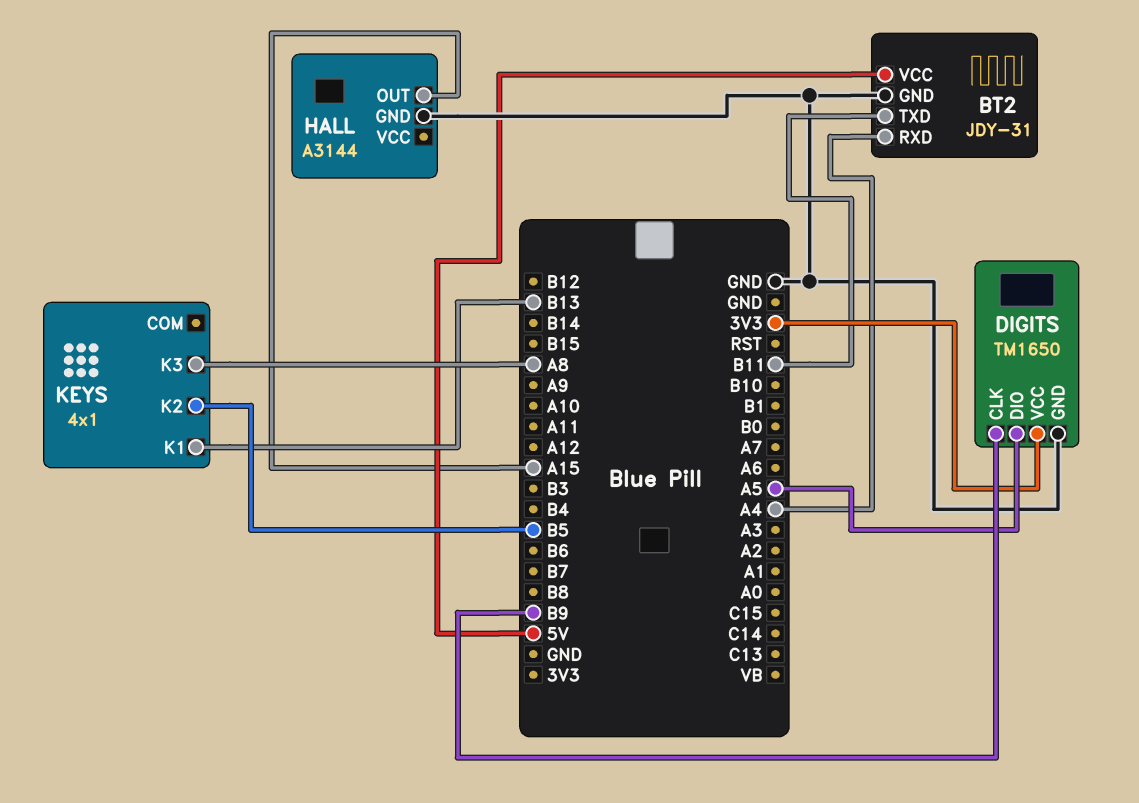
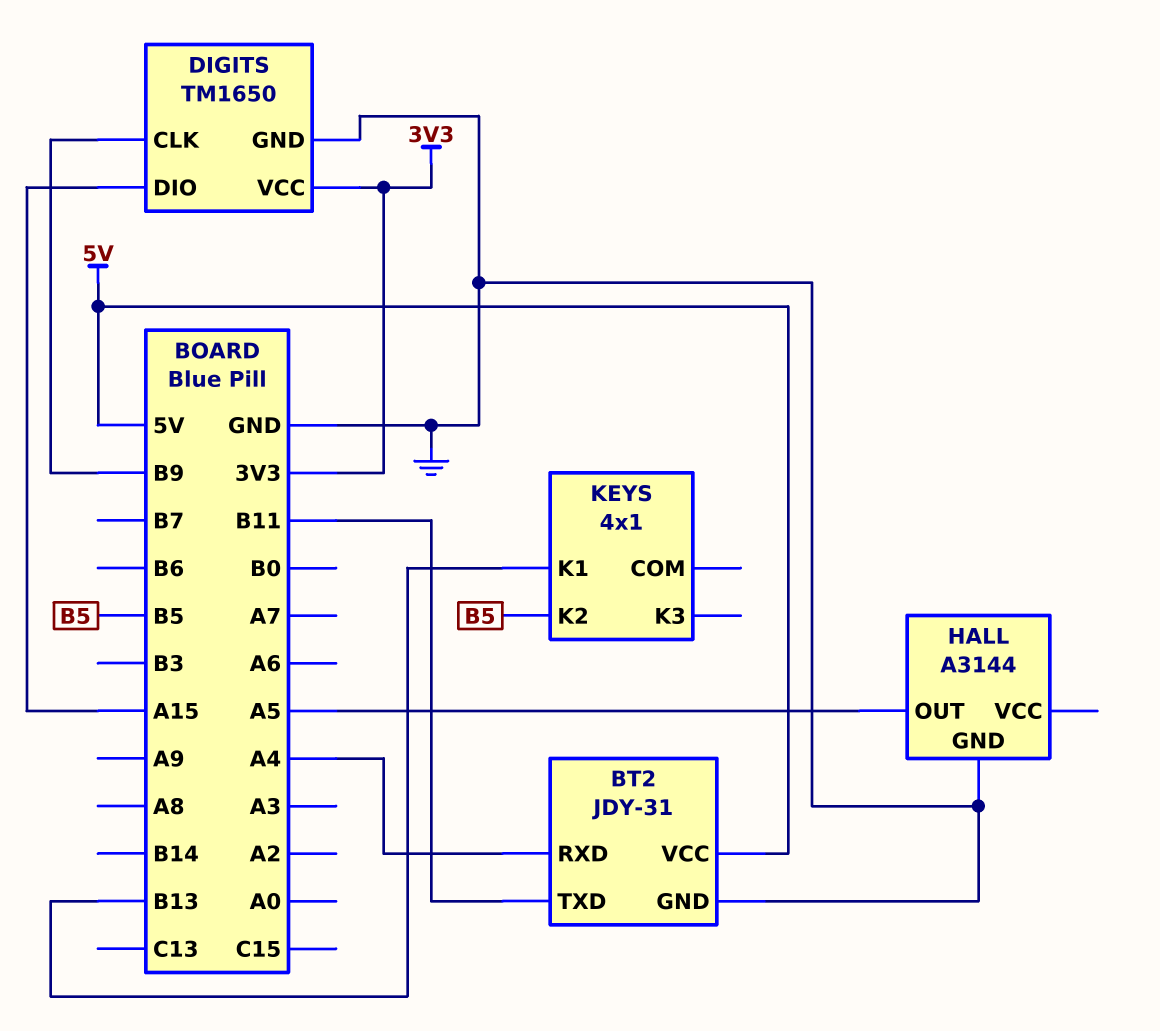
DIGITS pin DIO: A5 -> A15
HALL pin OUT: A15 -> A5
KEYS pin K3: A8 -> none

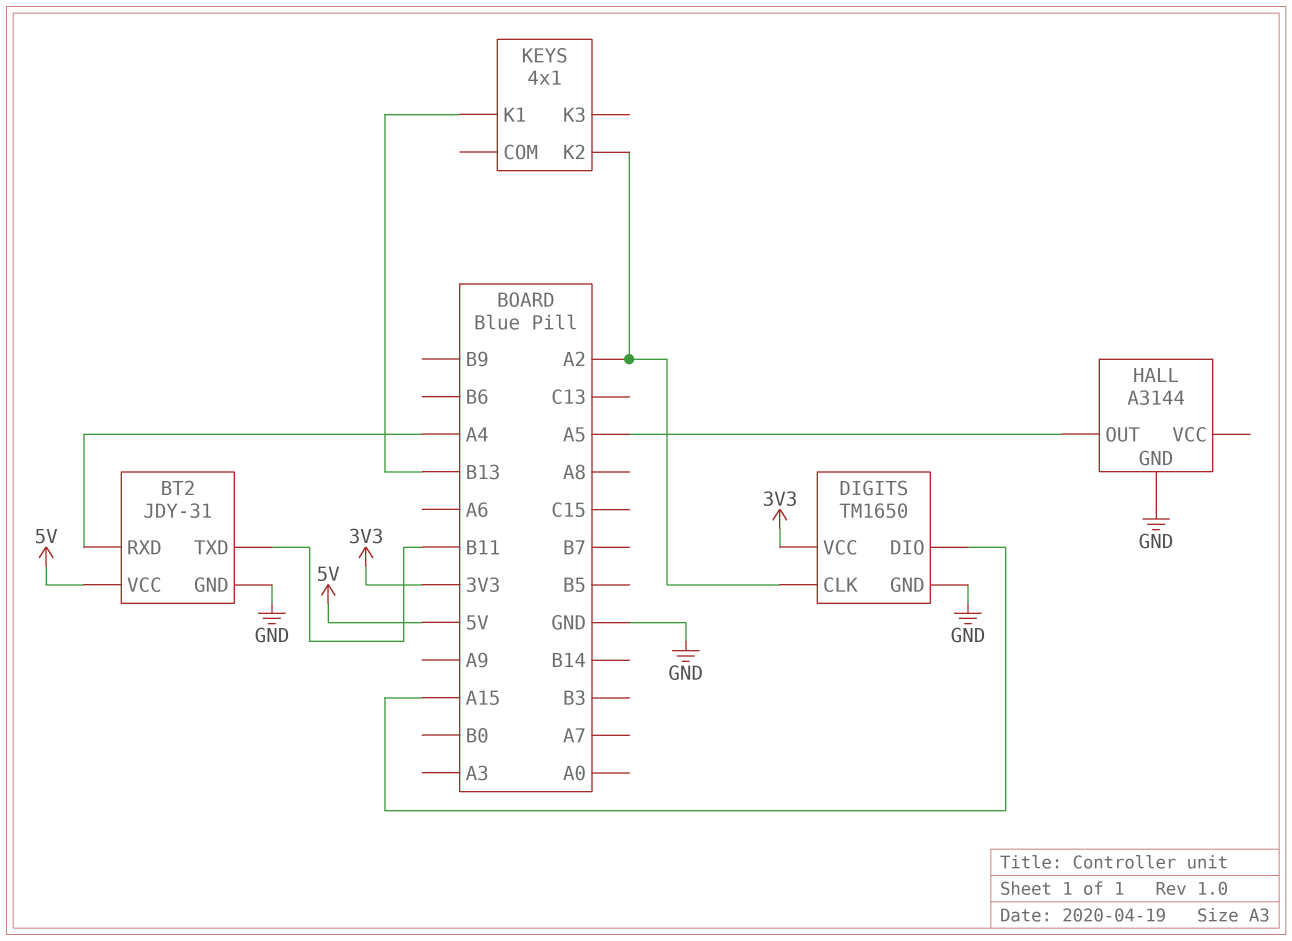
DIGITS pin CLK: B9 -> A2
KEYS pin K2: B5 -> A2

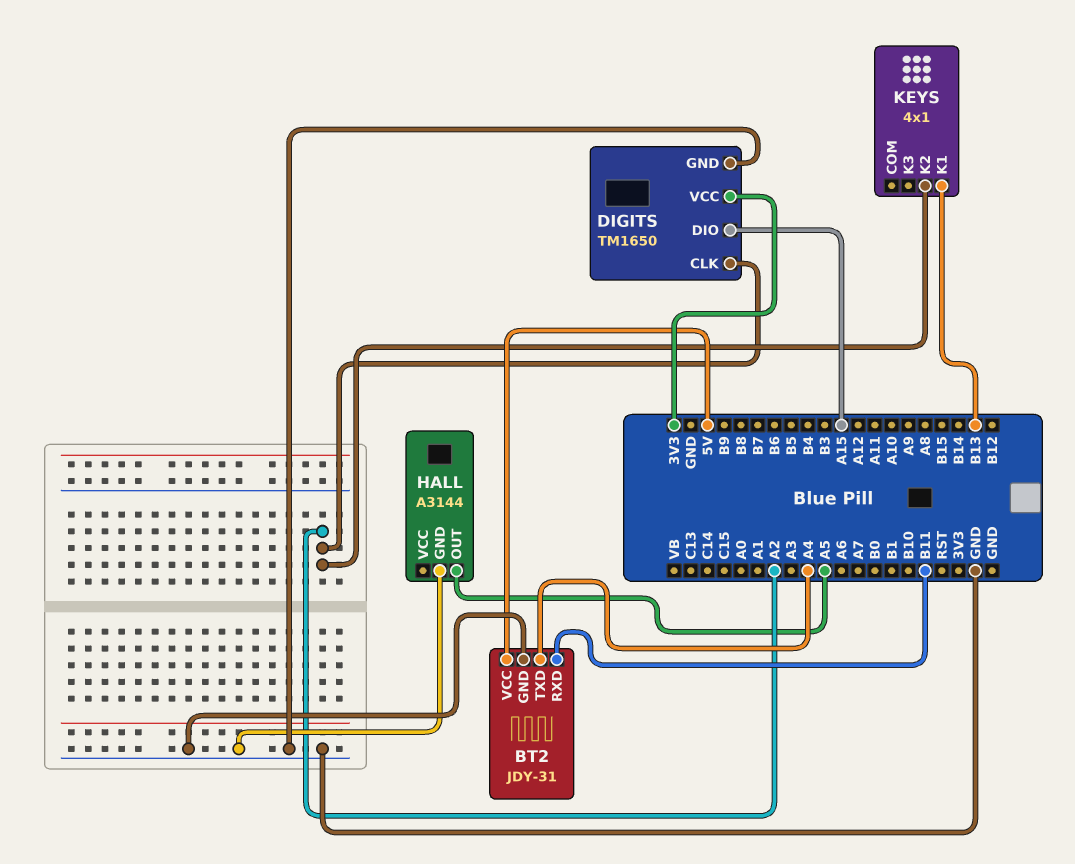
BT2 pin RXD: A4 -> B11
BT2 pin TXD: B11 -> A4

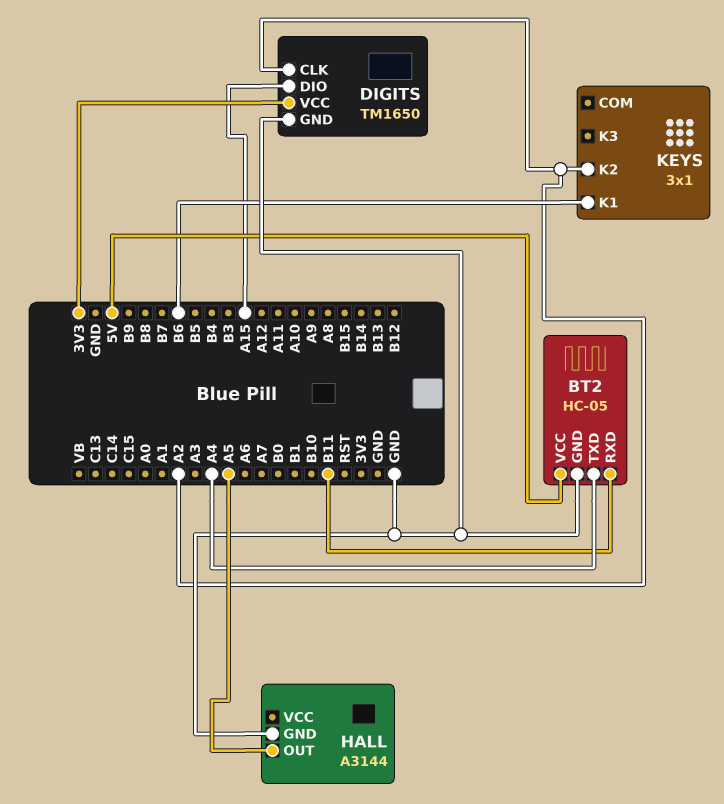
BT2: JDY-31 -> HC-05
KEYS: 4x1 -> 3x1
KEYS pin K1: B13 -> B6

